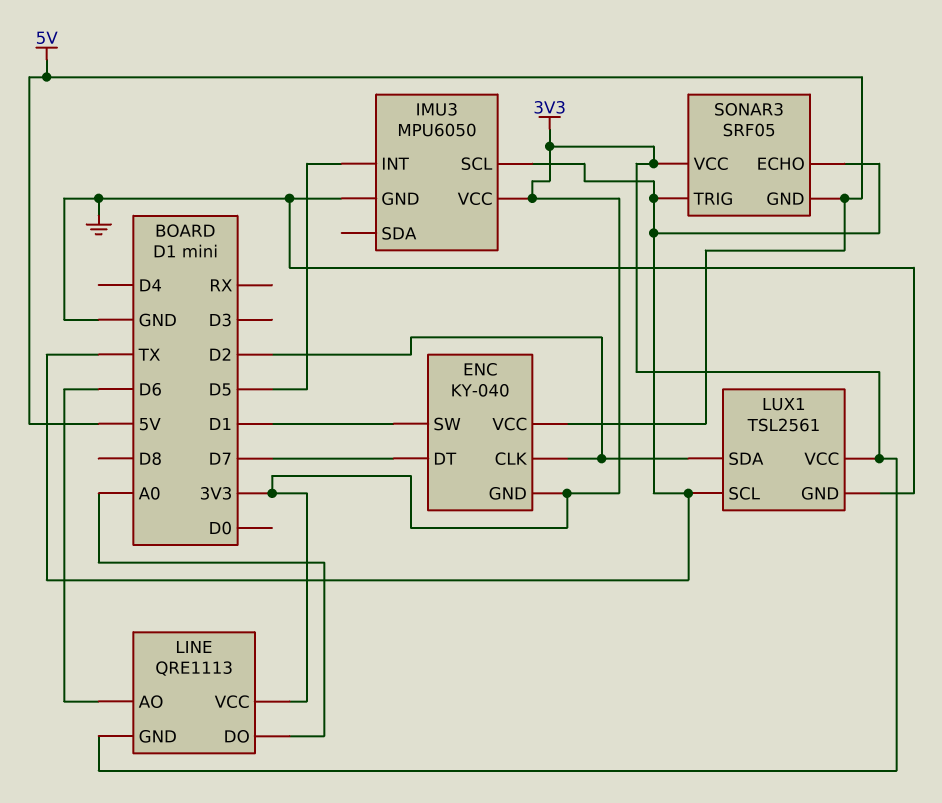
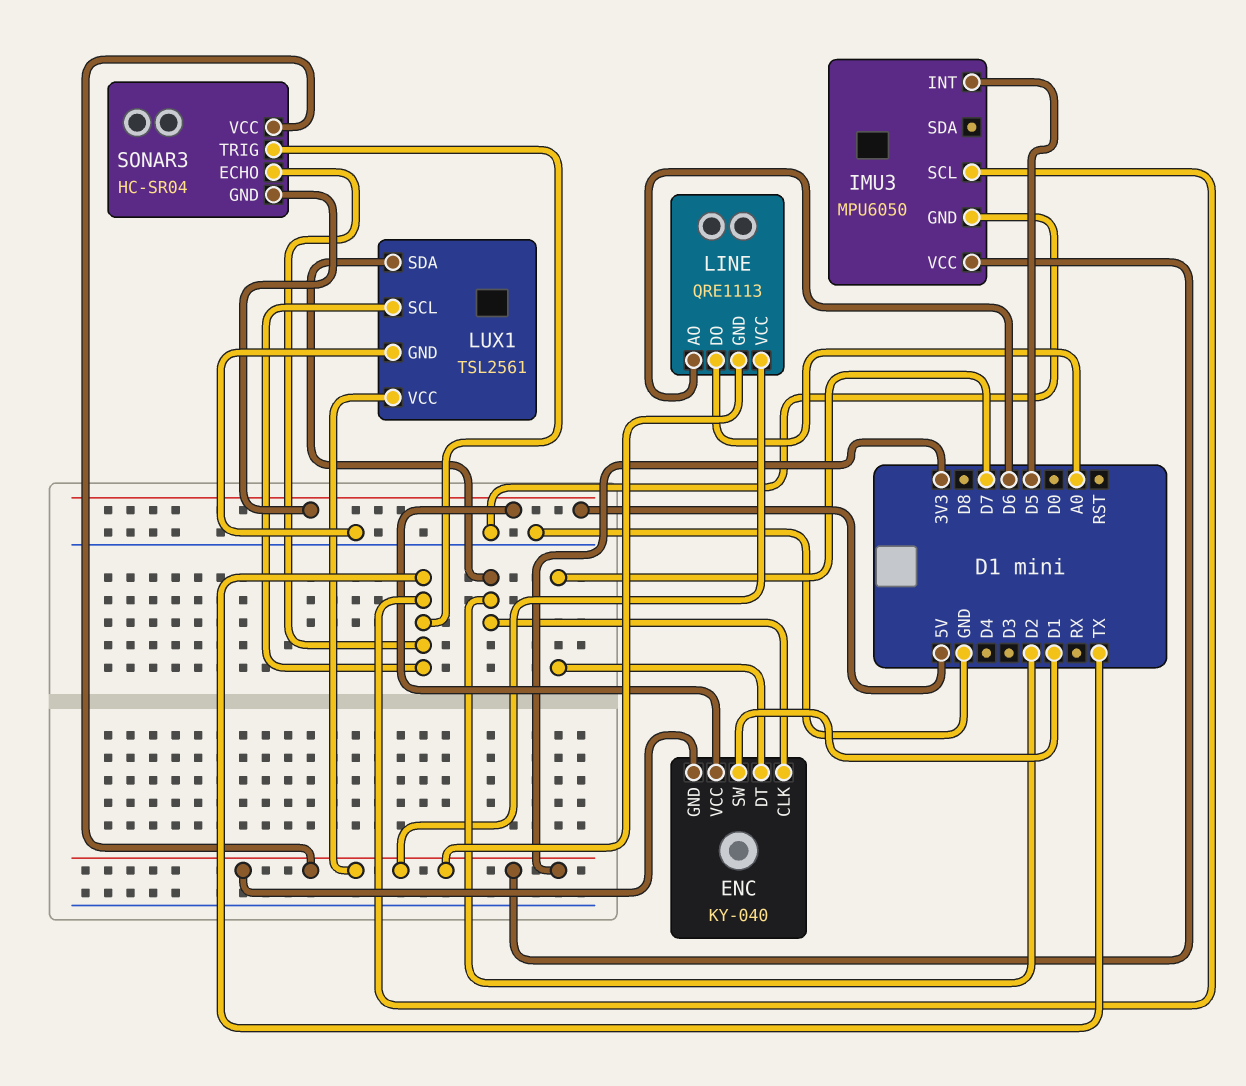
SONAR3: SRF05 -> HC-SR04

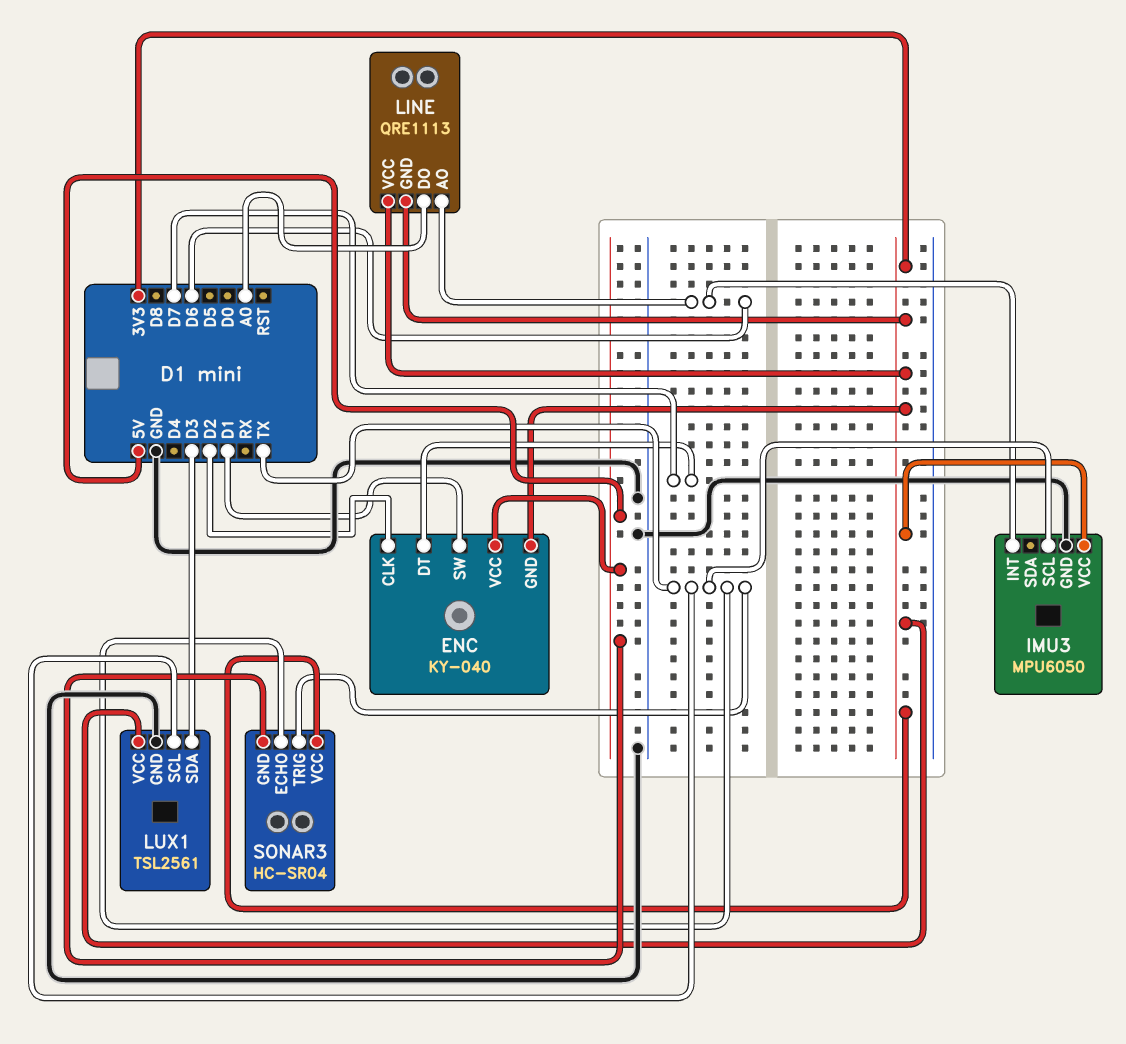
IMU3 pin INT: D5 -> D6
LUX1 pin SDA: D2 -> D3

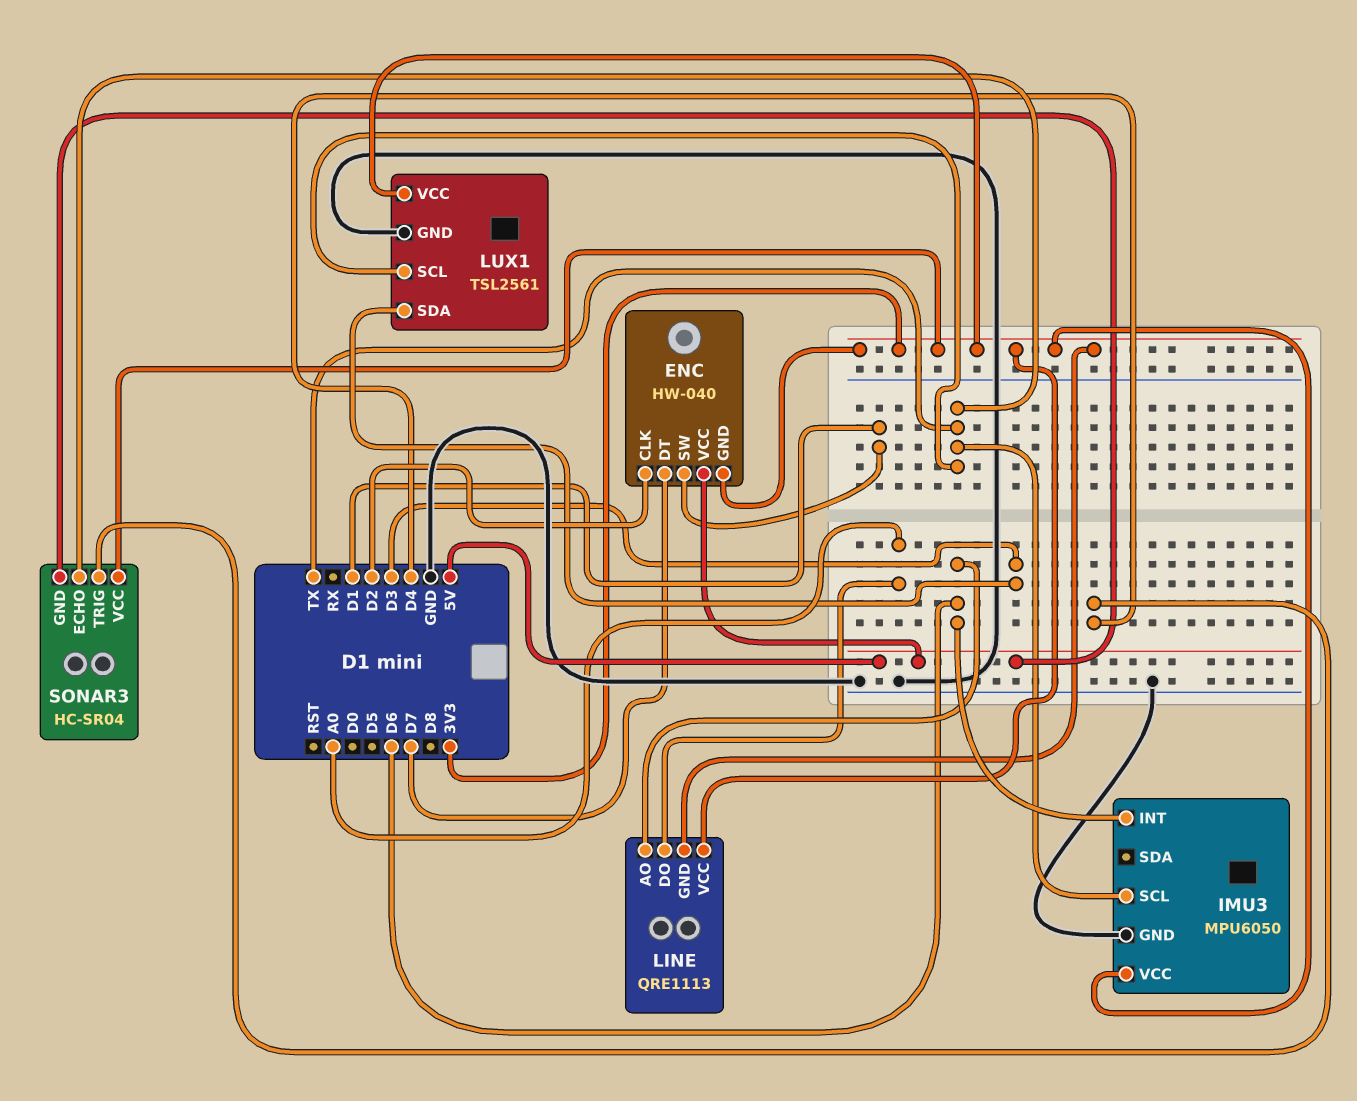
ENC: KY-040 -> HW-040
SONAR3 pin TRIG: TX -> D4

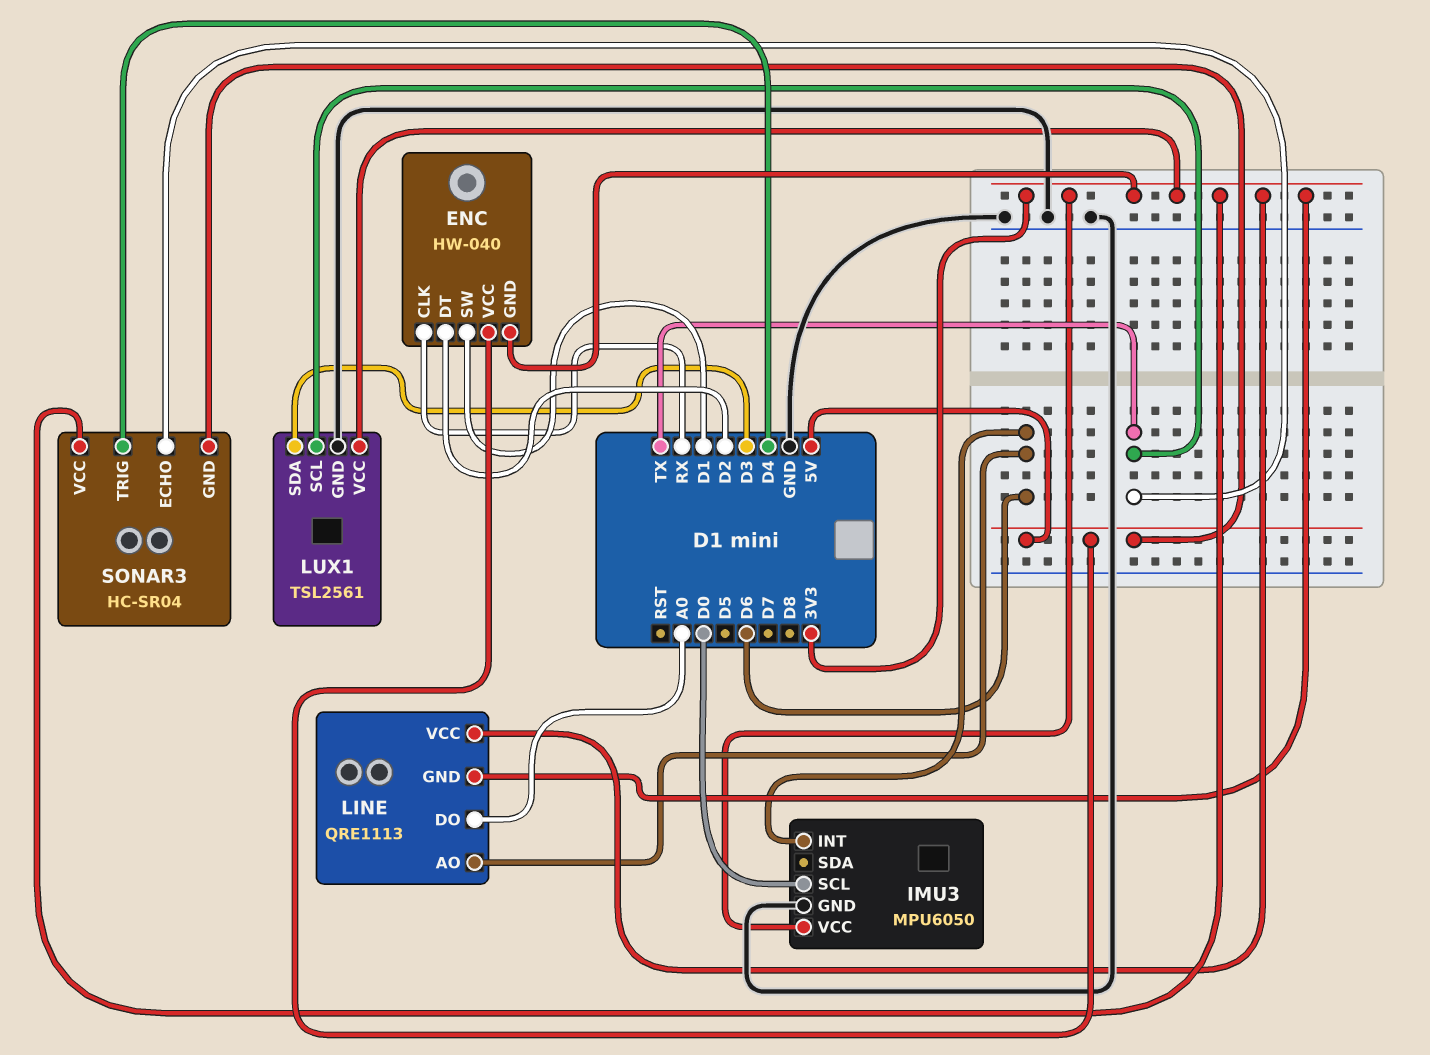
ENC pin CLK: D2 -> RX
ENC pin DT: D7 -> D2
IMU3 pin SCL: TX -> D0

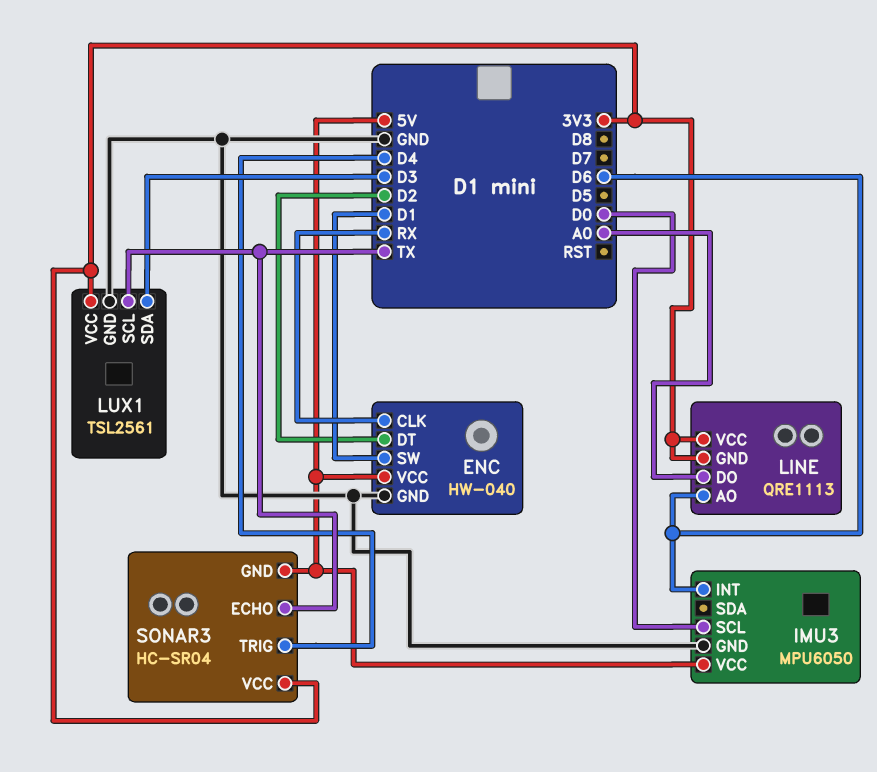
ENC pin GND: 3V3 -> GND
IMU3 pin VCC: 3V3 -> 5V

